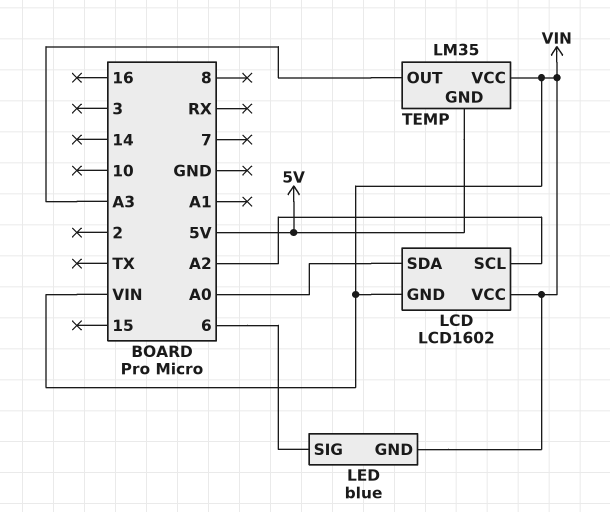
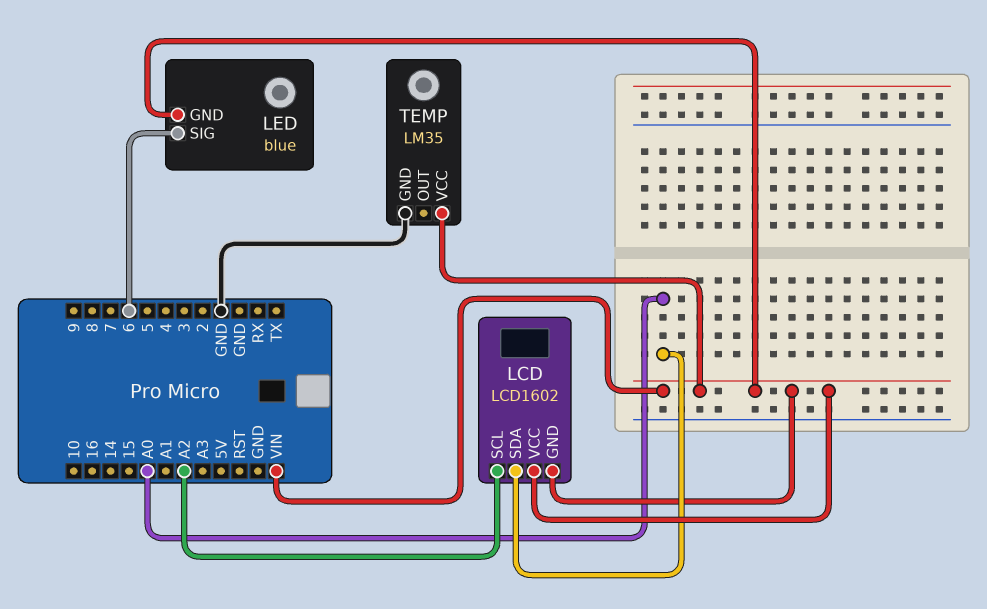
TEMP pin GND: 5V -> GND
TEMP pin OUT: A3 -> none

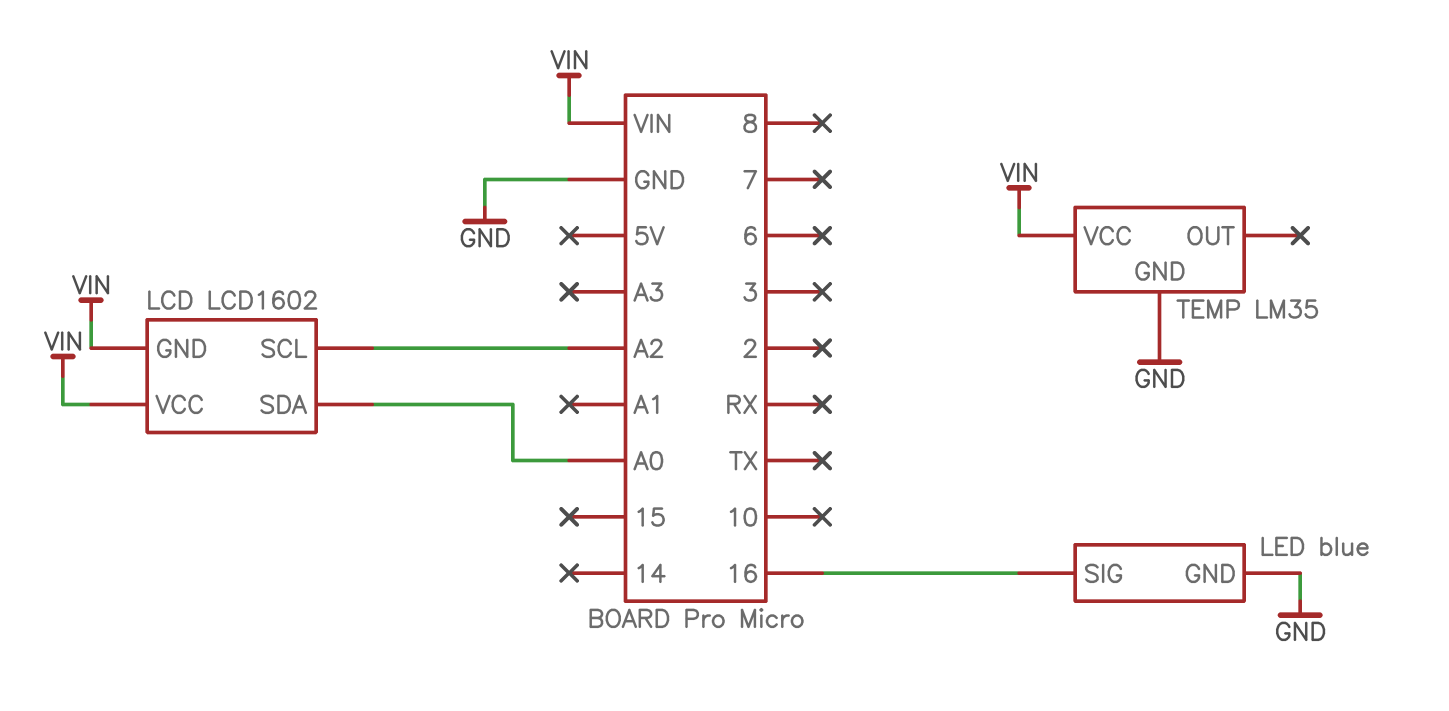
LED pin GND: VIN -> GND
LED pin SIG: 6 -> 16

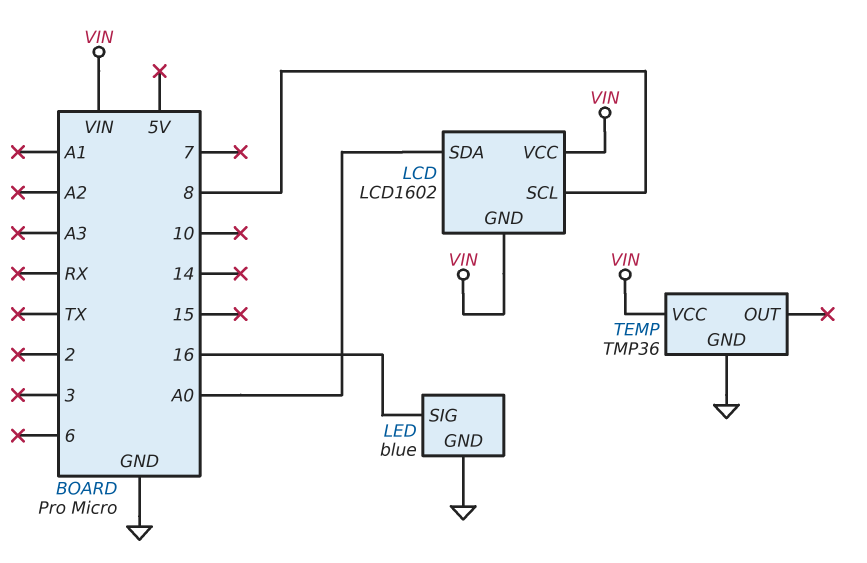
LCD pin SCL: A2 -> 8
TEMP: LM35 -> TMP36

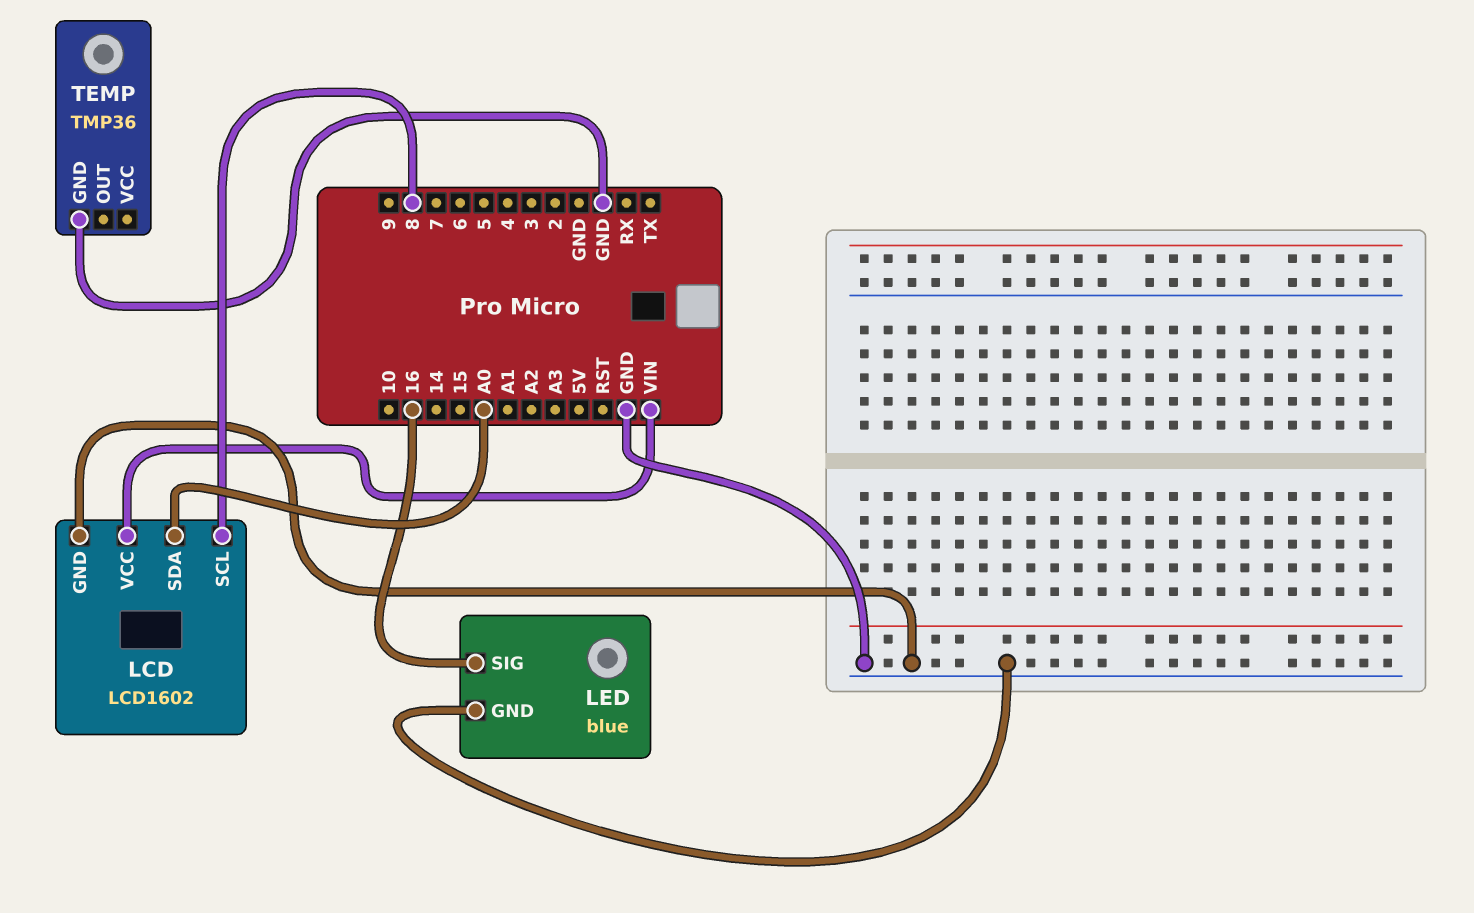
LCD pin GND: VIN -> GND
TEMP pin VCC: VIN -> none

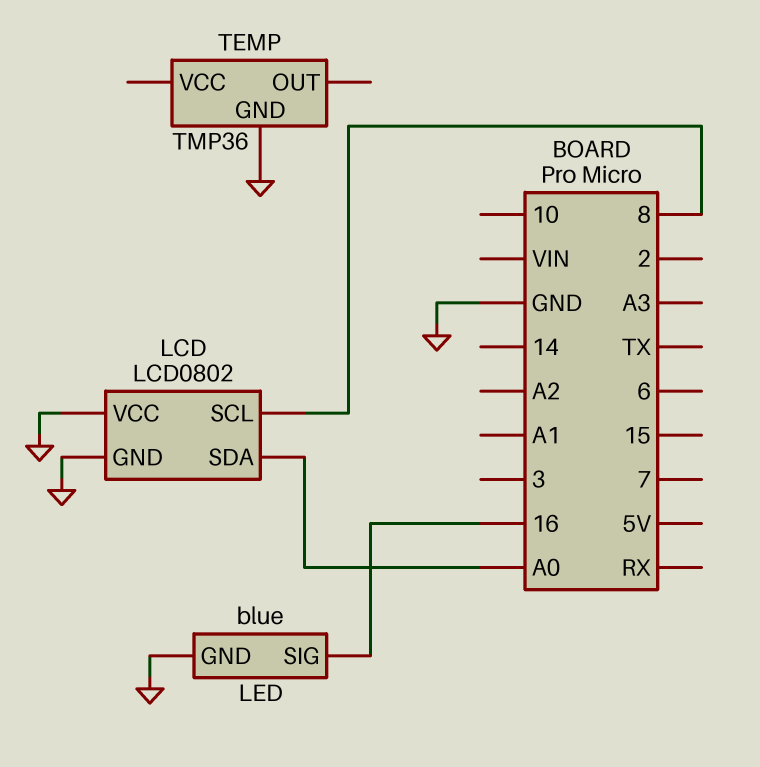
LCD: LCD1602 -> LCD0802
LCD pin VCC: VIN -> GND

